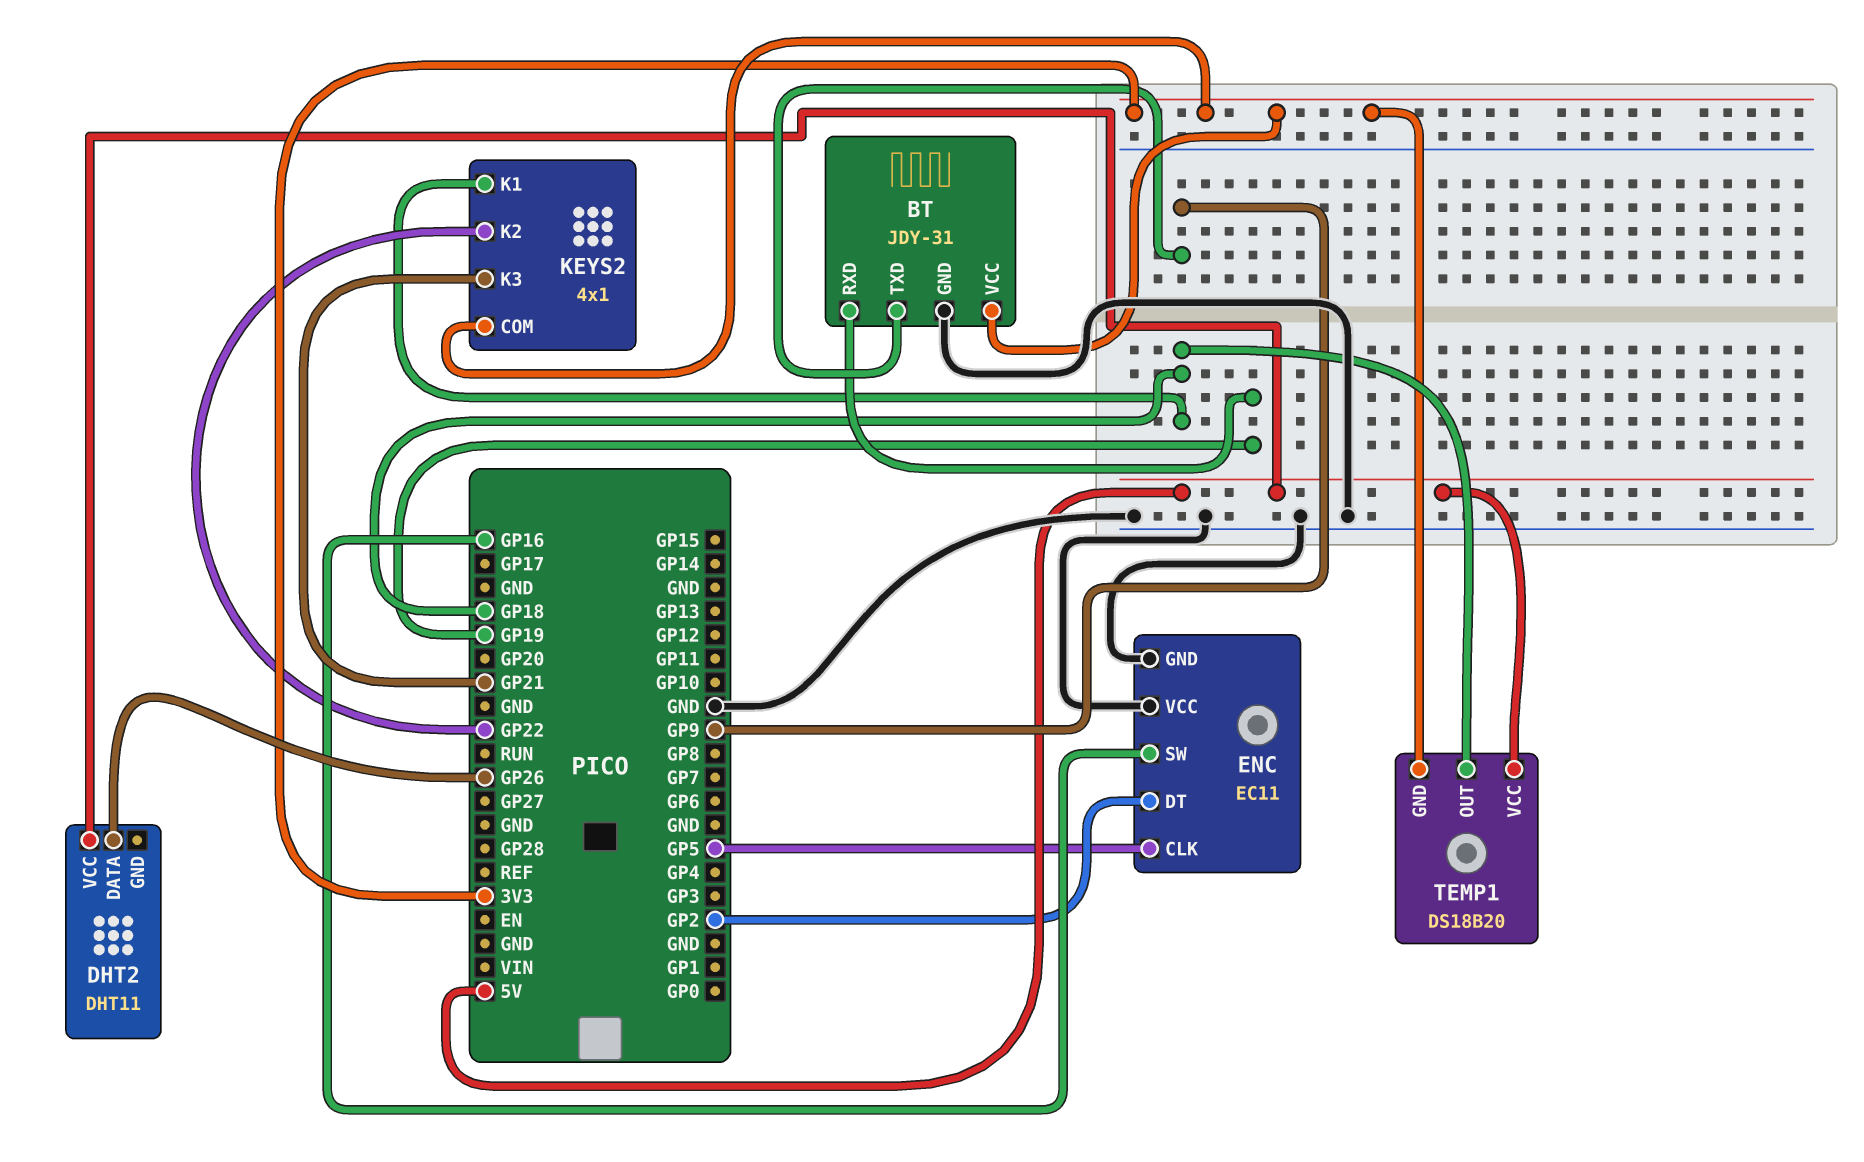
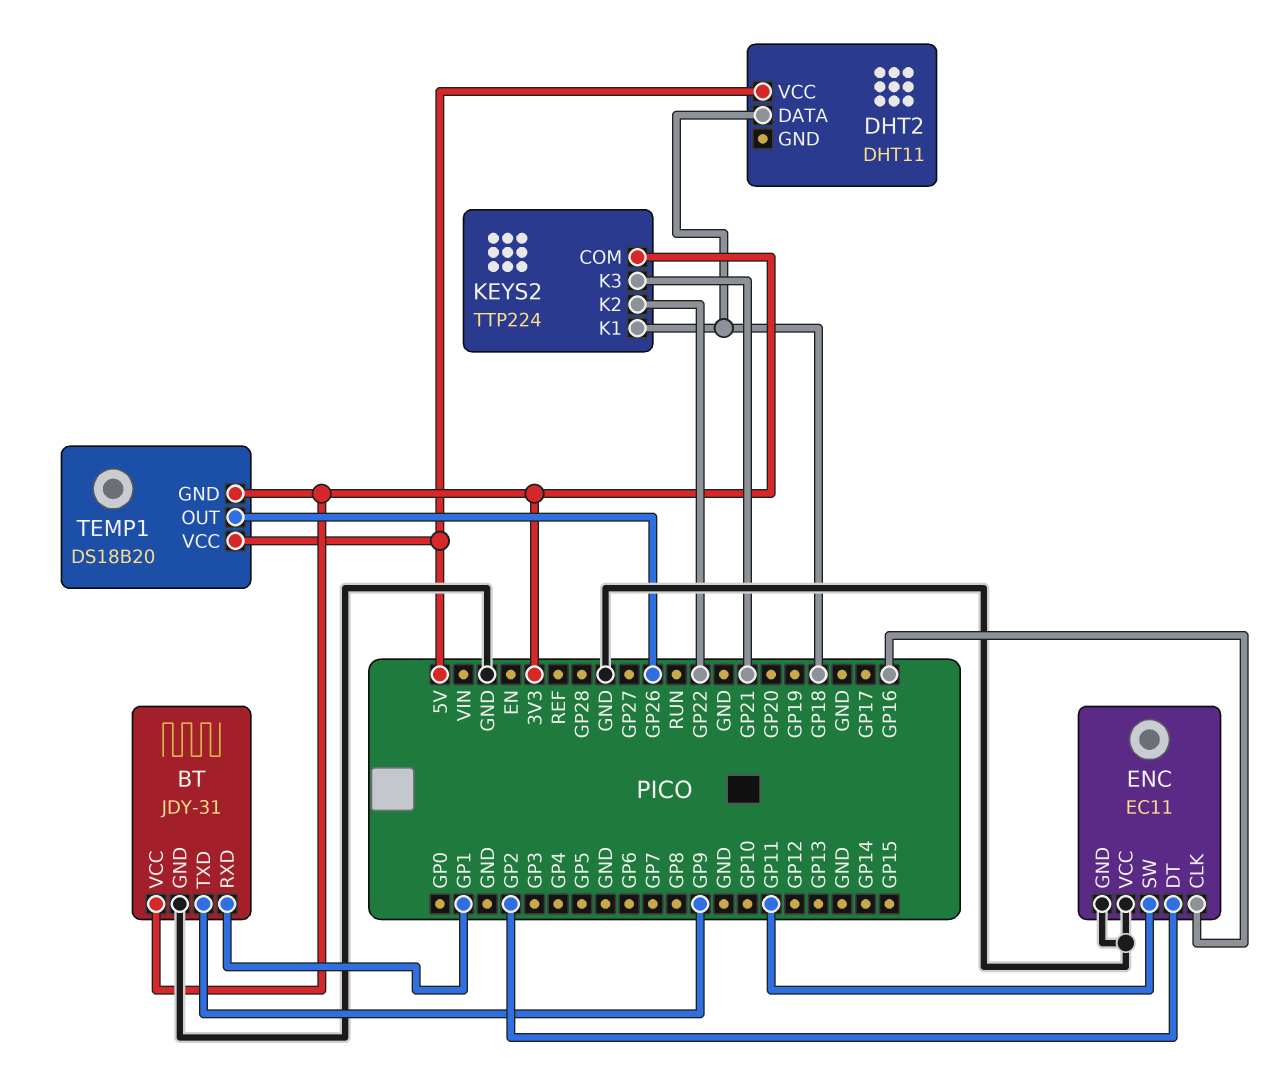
BT pin RXD: GP19 -> GP1
DHT2 pin DATA: GP26 -> GP18
ENC pin CLK: GP5 -> GP16
ENC pin SW: GP16 -> GP11
KEYS2: 4x1 -> TTP224
TEMP1 pin OUT: GP18 -> GP26

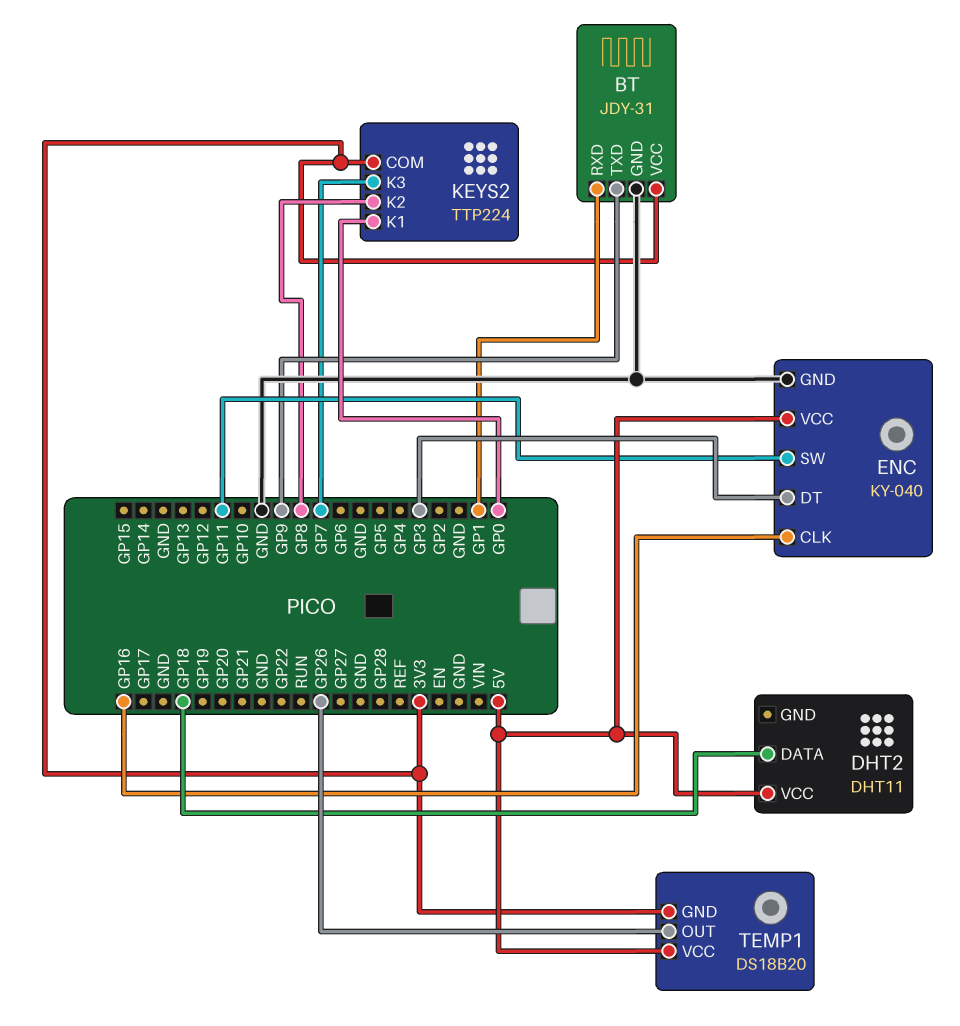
ENC: EC11 -> KY-040
ENC pin DT: GP2 -> GP3
ENC pin VCC: GND -> 5V
KEYS2 pin K1: GP18 -> GP0
KEYS2 pin K2: GP22 -> GP8
KEYS2 pin K3: GP21 -> GP7

